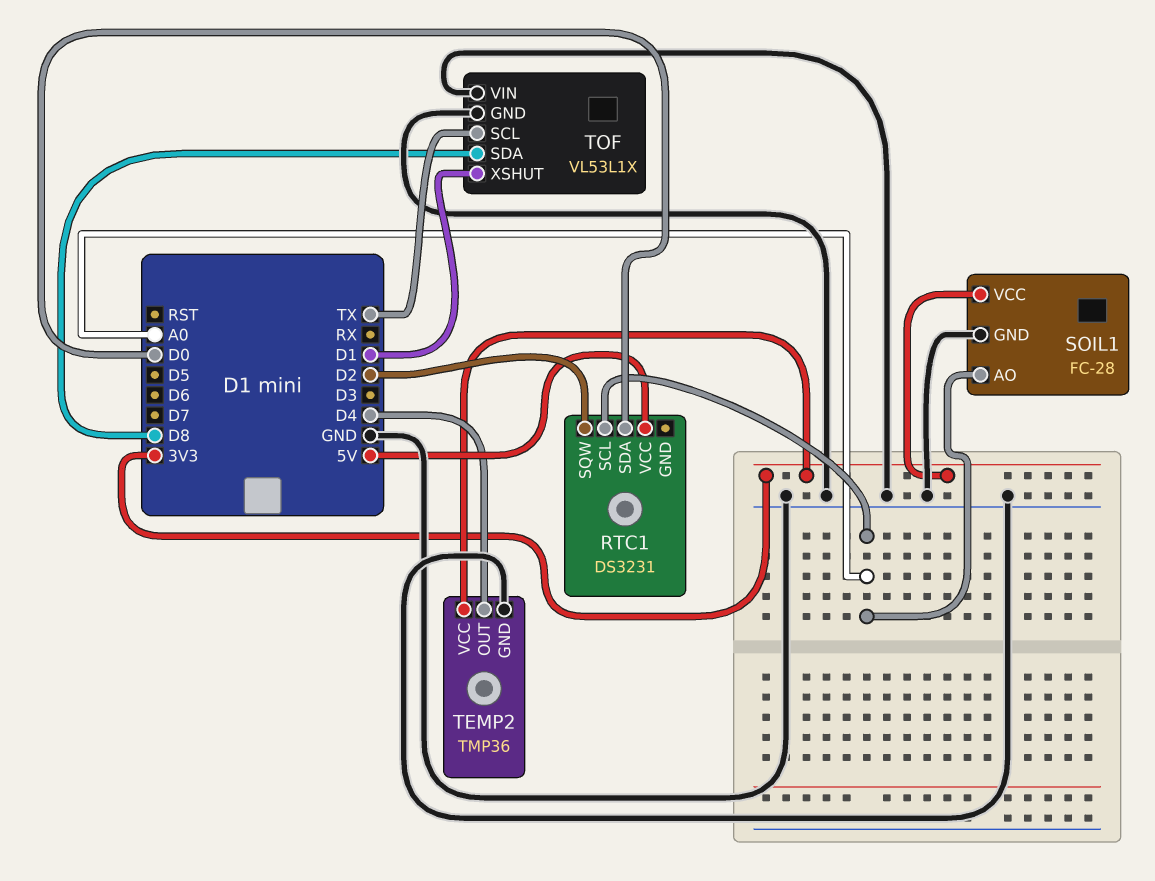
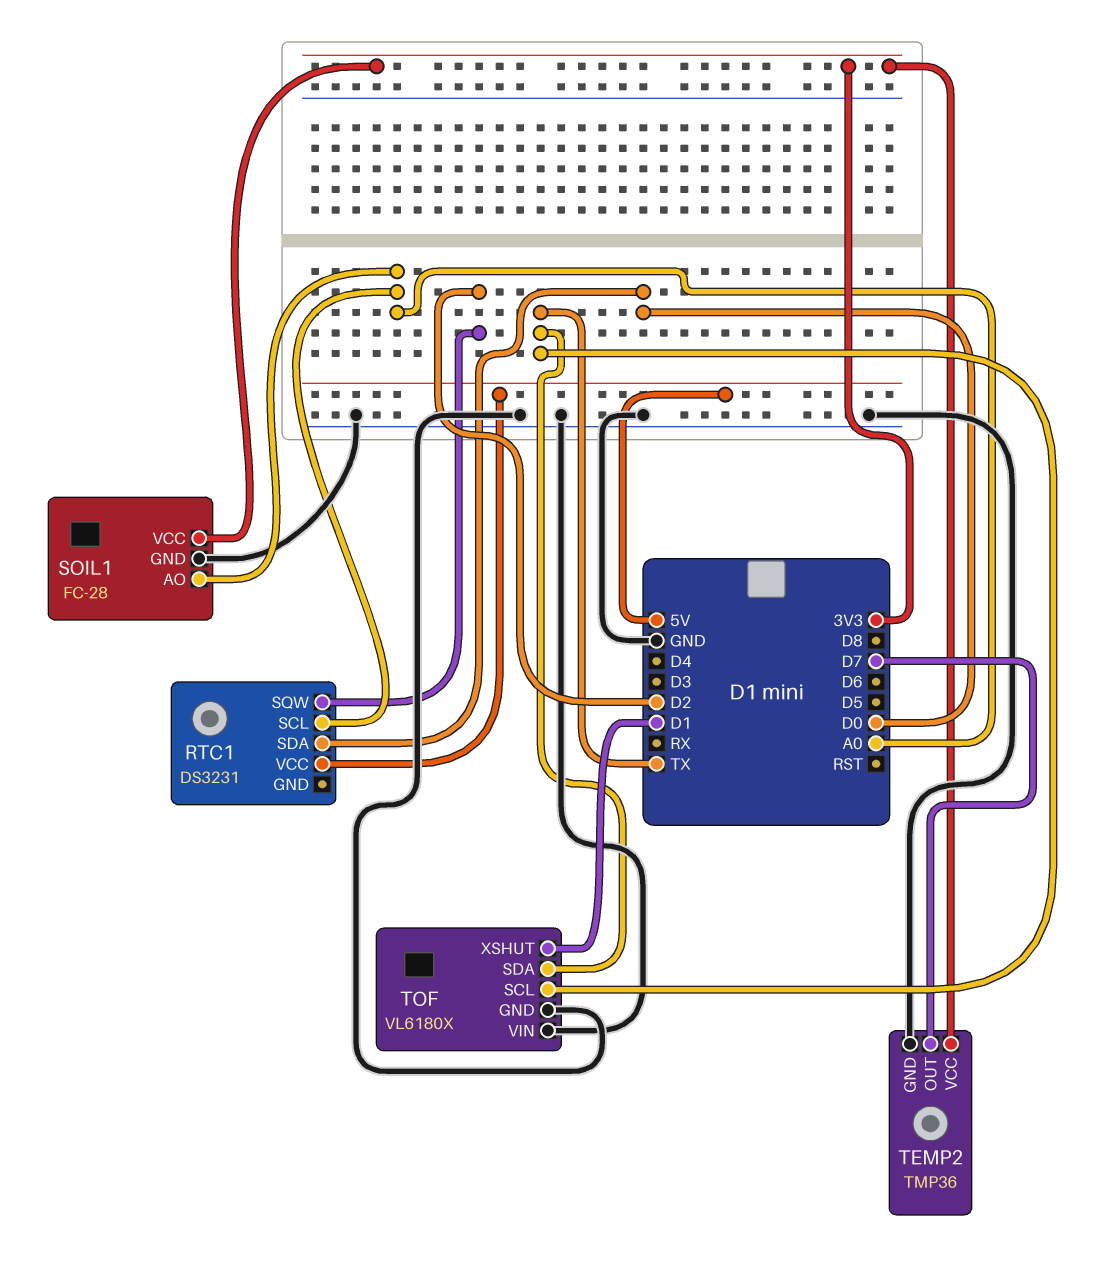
TEMP2 pin OUT: D4 -> D7
TOF: VL53L1X -> VL6180X
TOF pin SDA: D8 -> TX

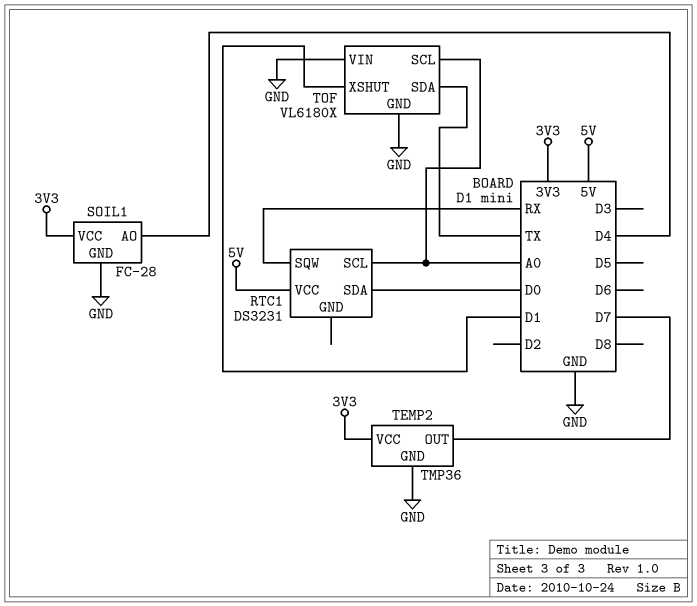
RTC1 pin SQW: D2 -> RX
SOIL1 pin AO: A0 -> D4
TOF pin SCL: TX -> A0

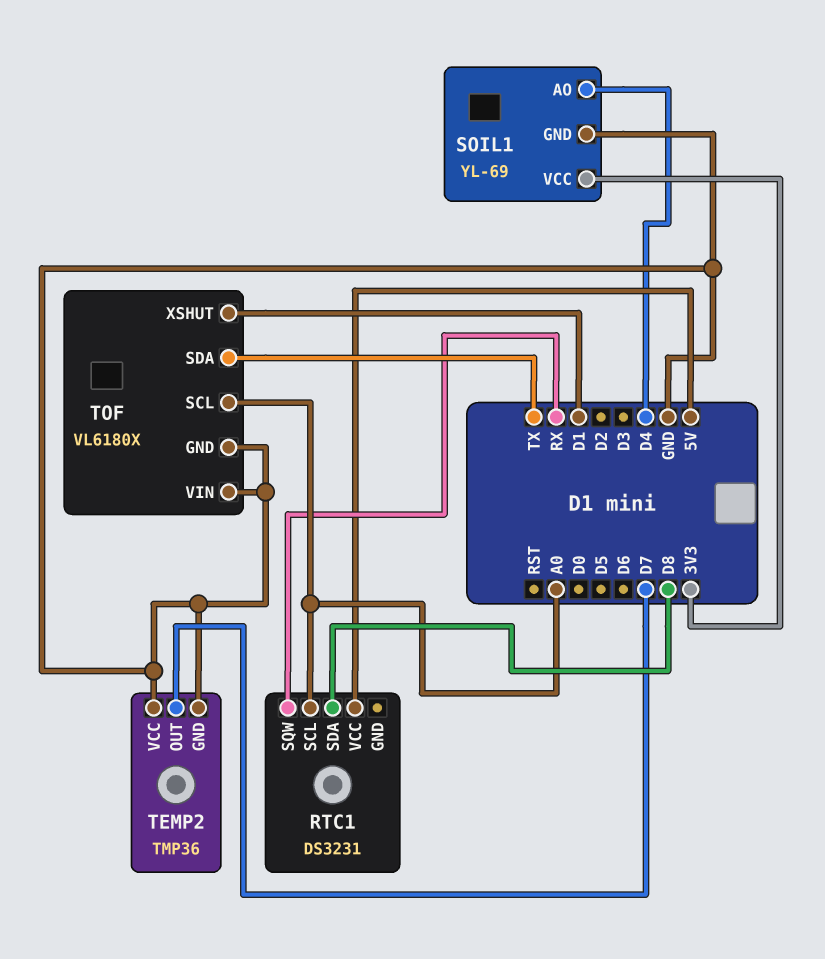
RTC1 pin SDA: D0 -> D8
SOIL1: FC-28 -> YL-69
TEMP2 pin VCC: 3V3 -> GND

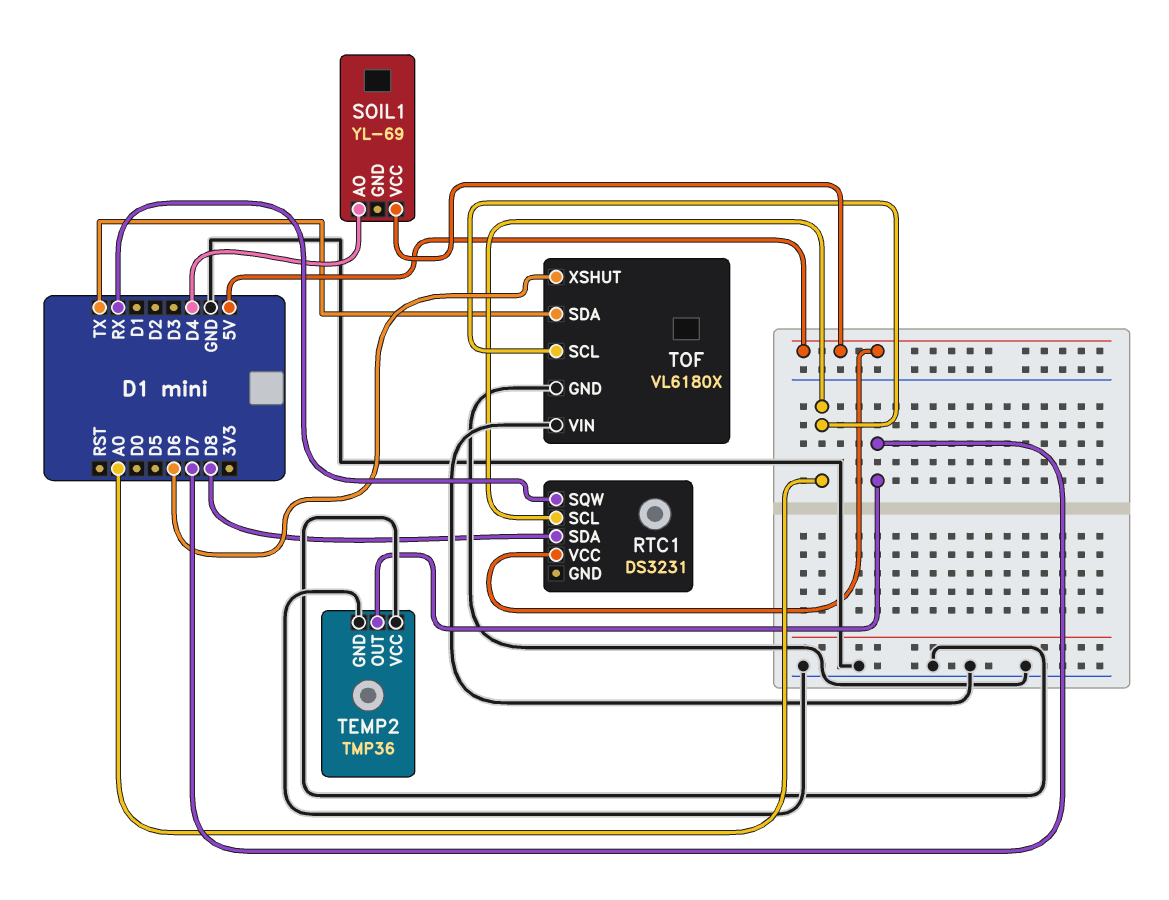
SOIL1 pin GND: GND -> none
SOIL1 pin VCC: 3V3 -> 5V
TOF pin XSHUT: D1 -> D6

